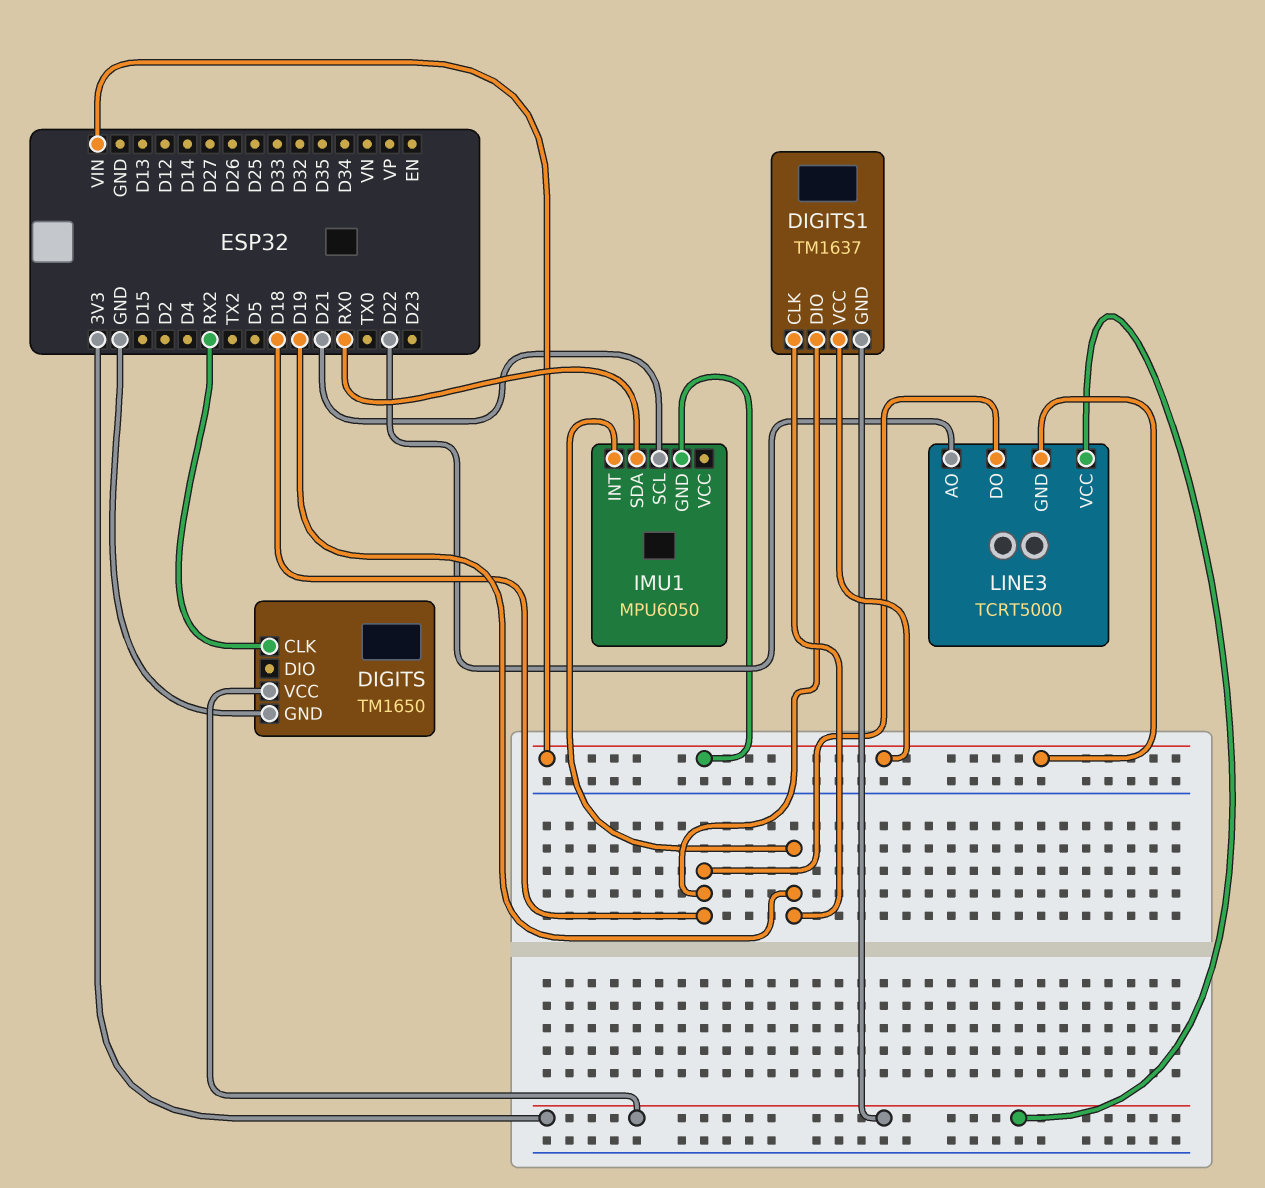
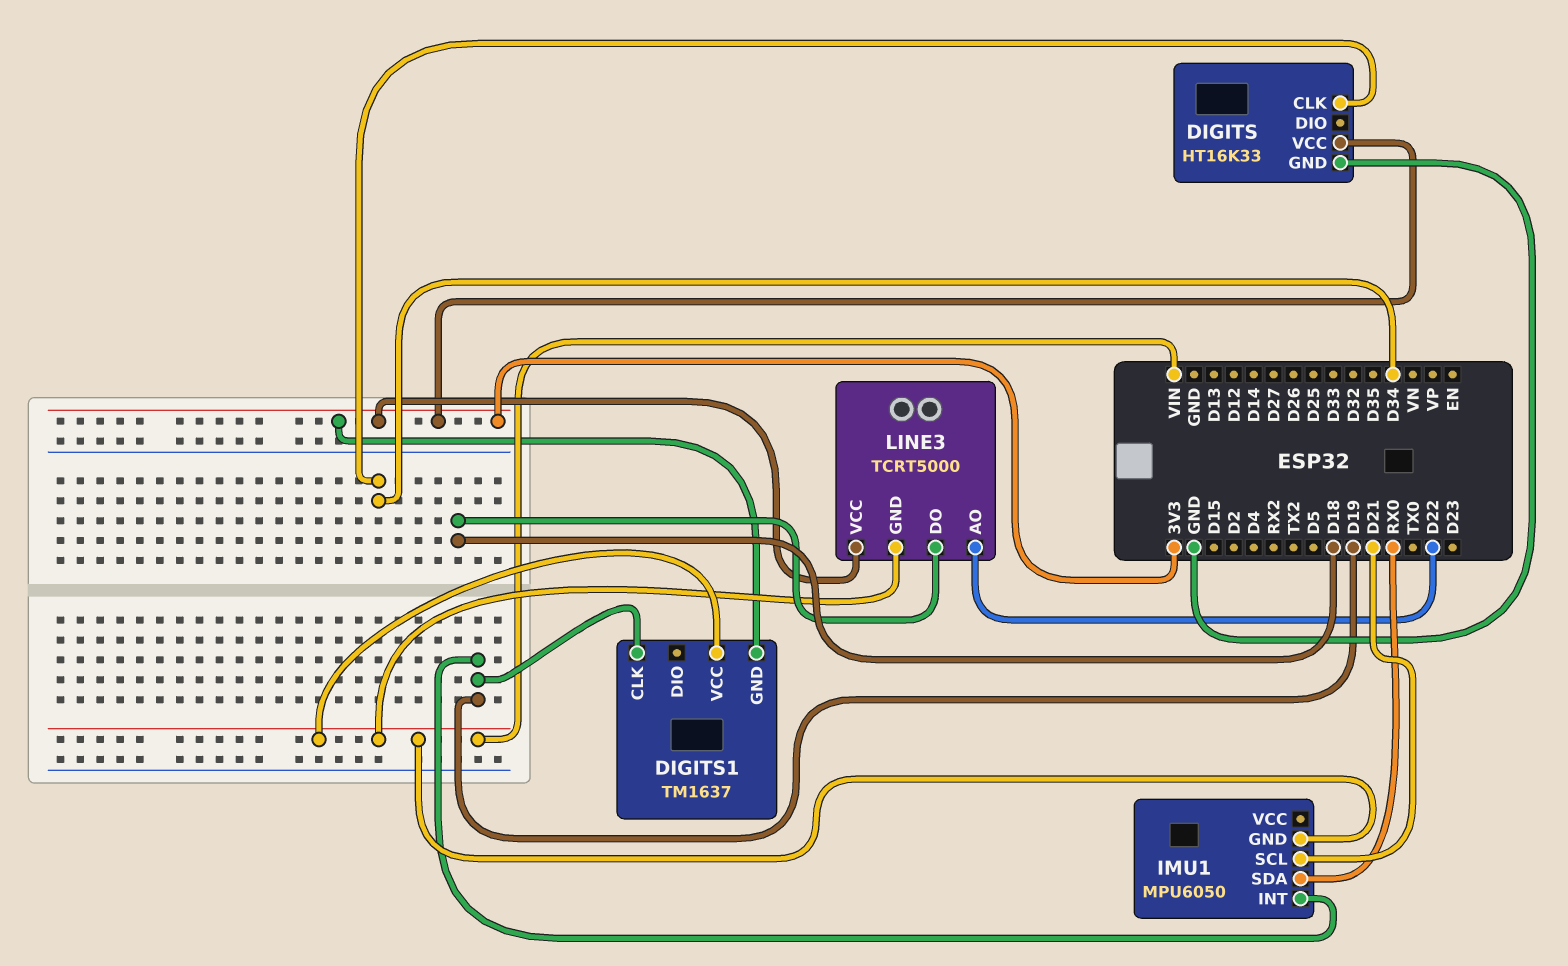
DIGITS: TM1650 -> HT16K33
DIGITS pin CLK: RX2 -> D34
DIGITS1 pin DIO: D18 -> none

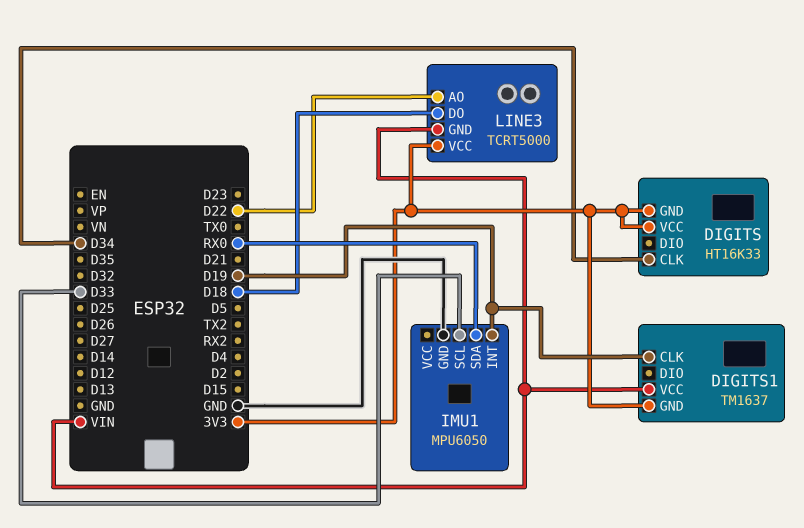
DIGITS pin GND: GND -> 3V3
IMU1 pin GND: VIN -> GND
IMU1 pin SCL: D21 -> D33

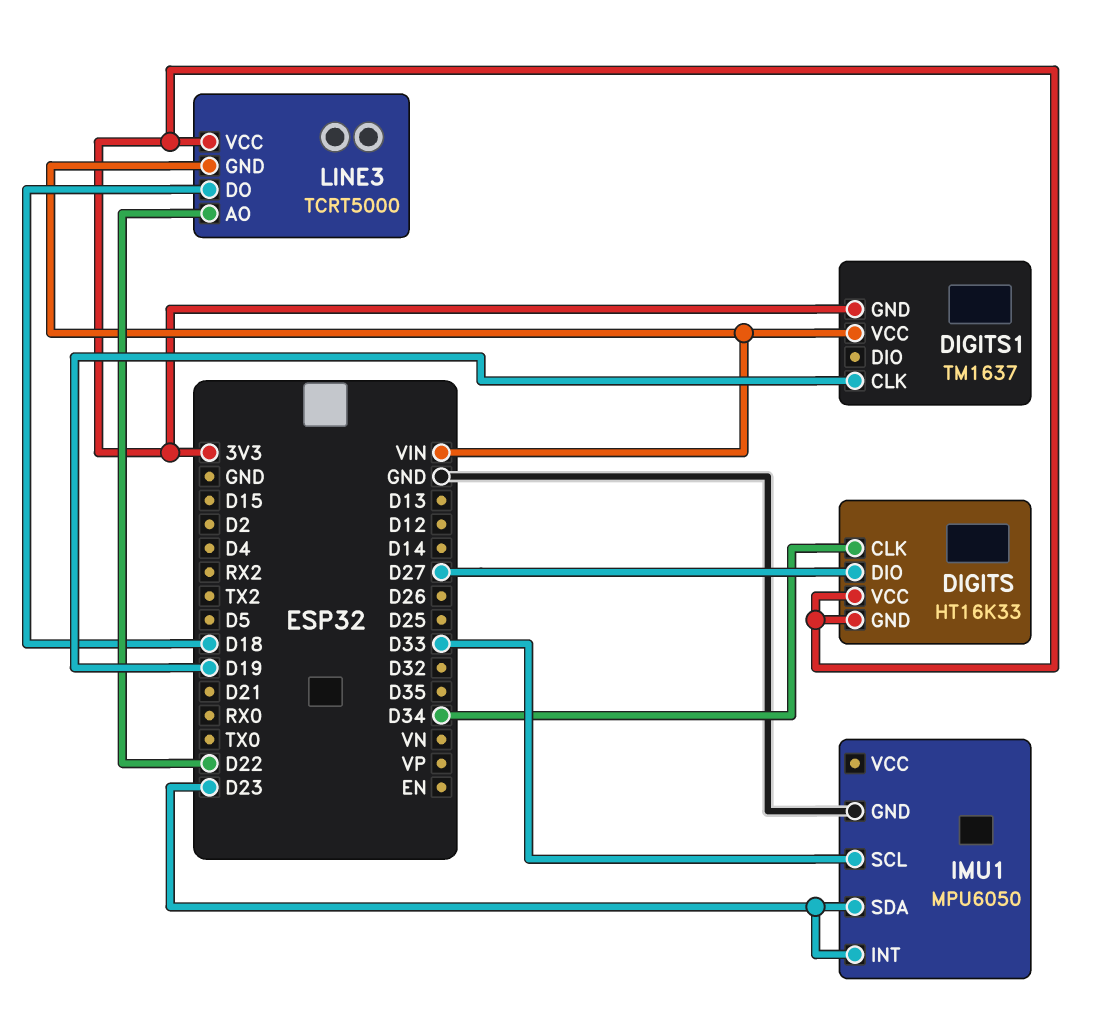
DIGITS pin DIO: none -> D27
IMU1 pin INT: D19 -> D23
IMU1 pin SDA: RX0 -> D23

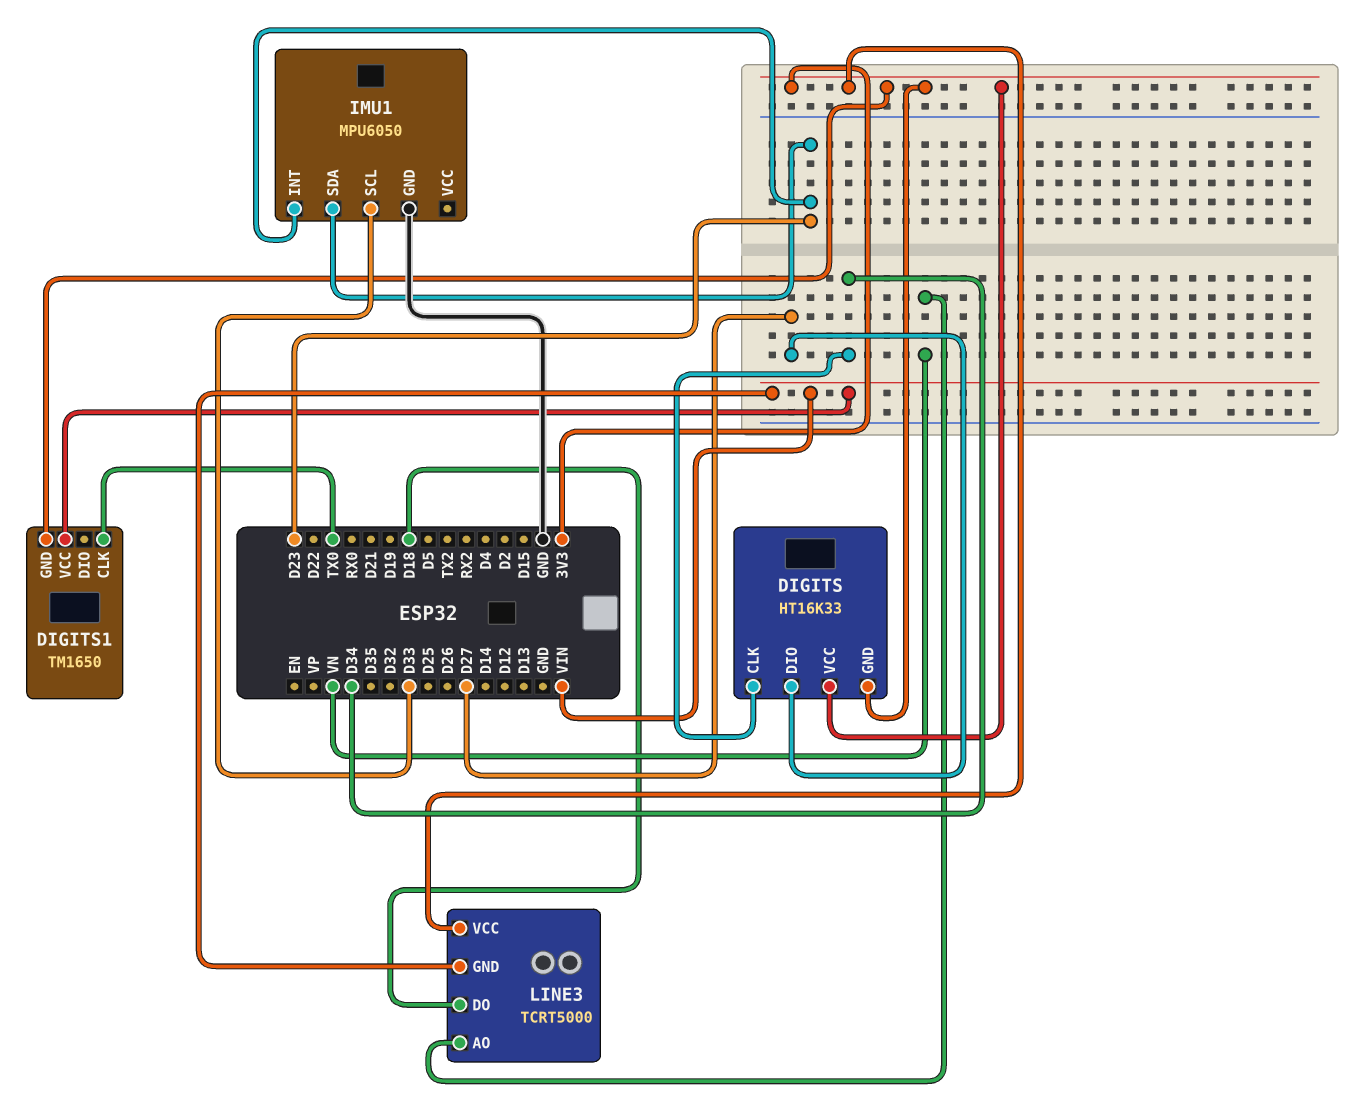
DIGITS1: TM1637 -> TM1650
DIGITS1 pin CLK: D19 -> TX0
LINE3 pin AO: D22 -> VN

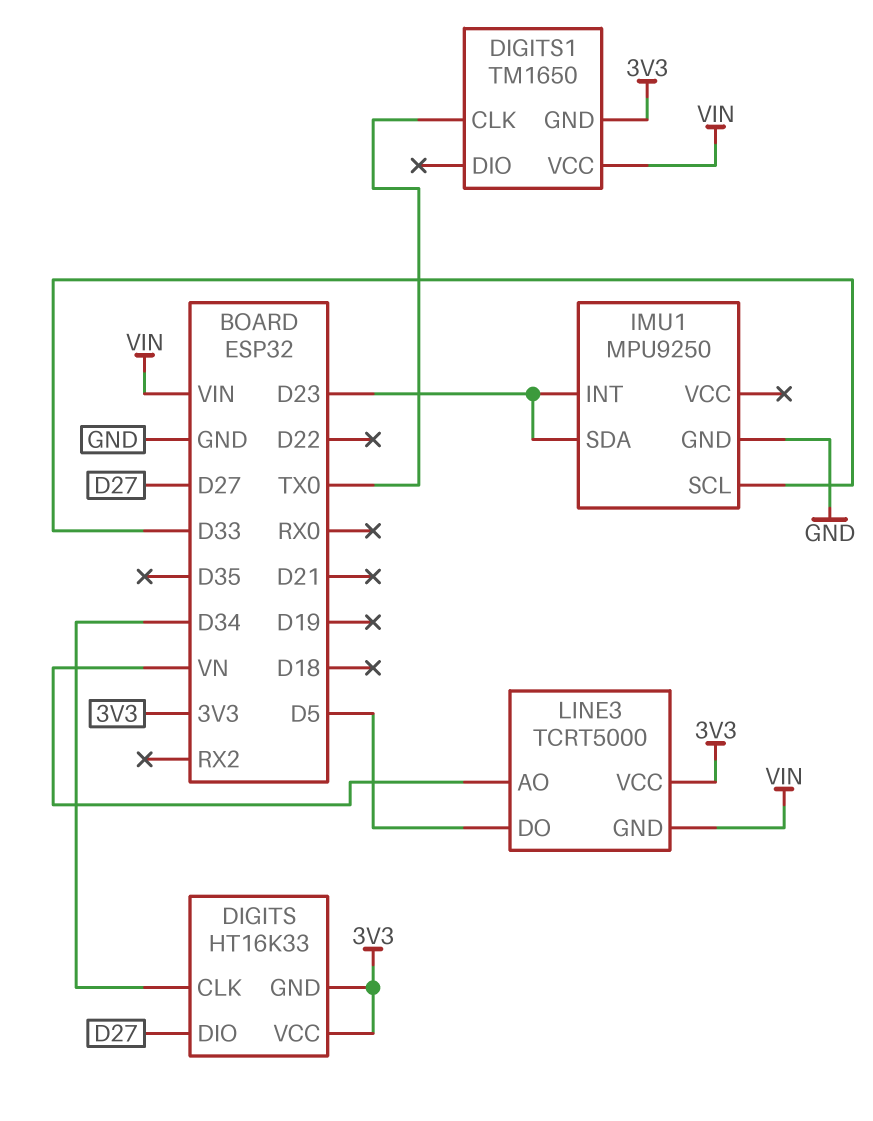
IMU1: MPU6050 -> MPU9250
LINE3 pin DO: D18 -> D5

